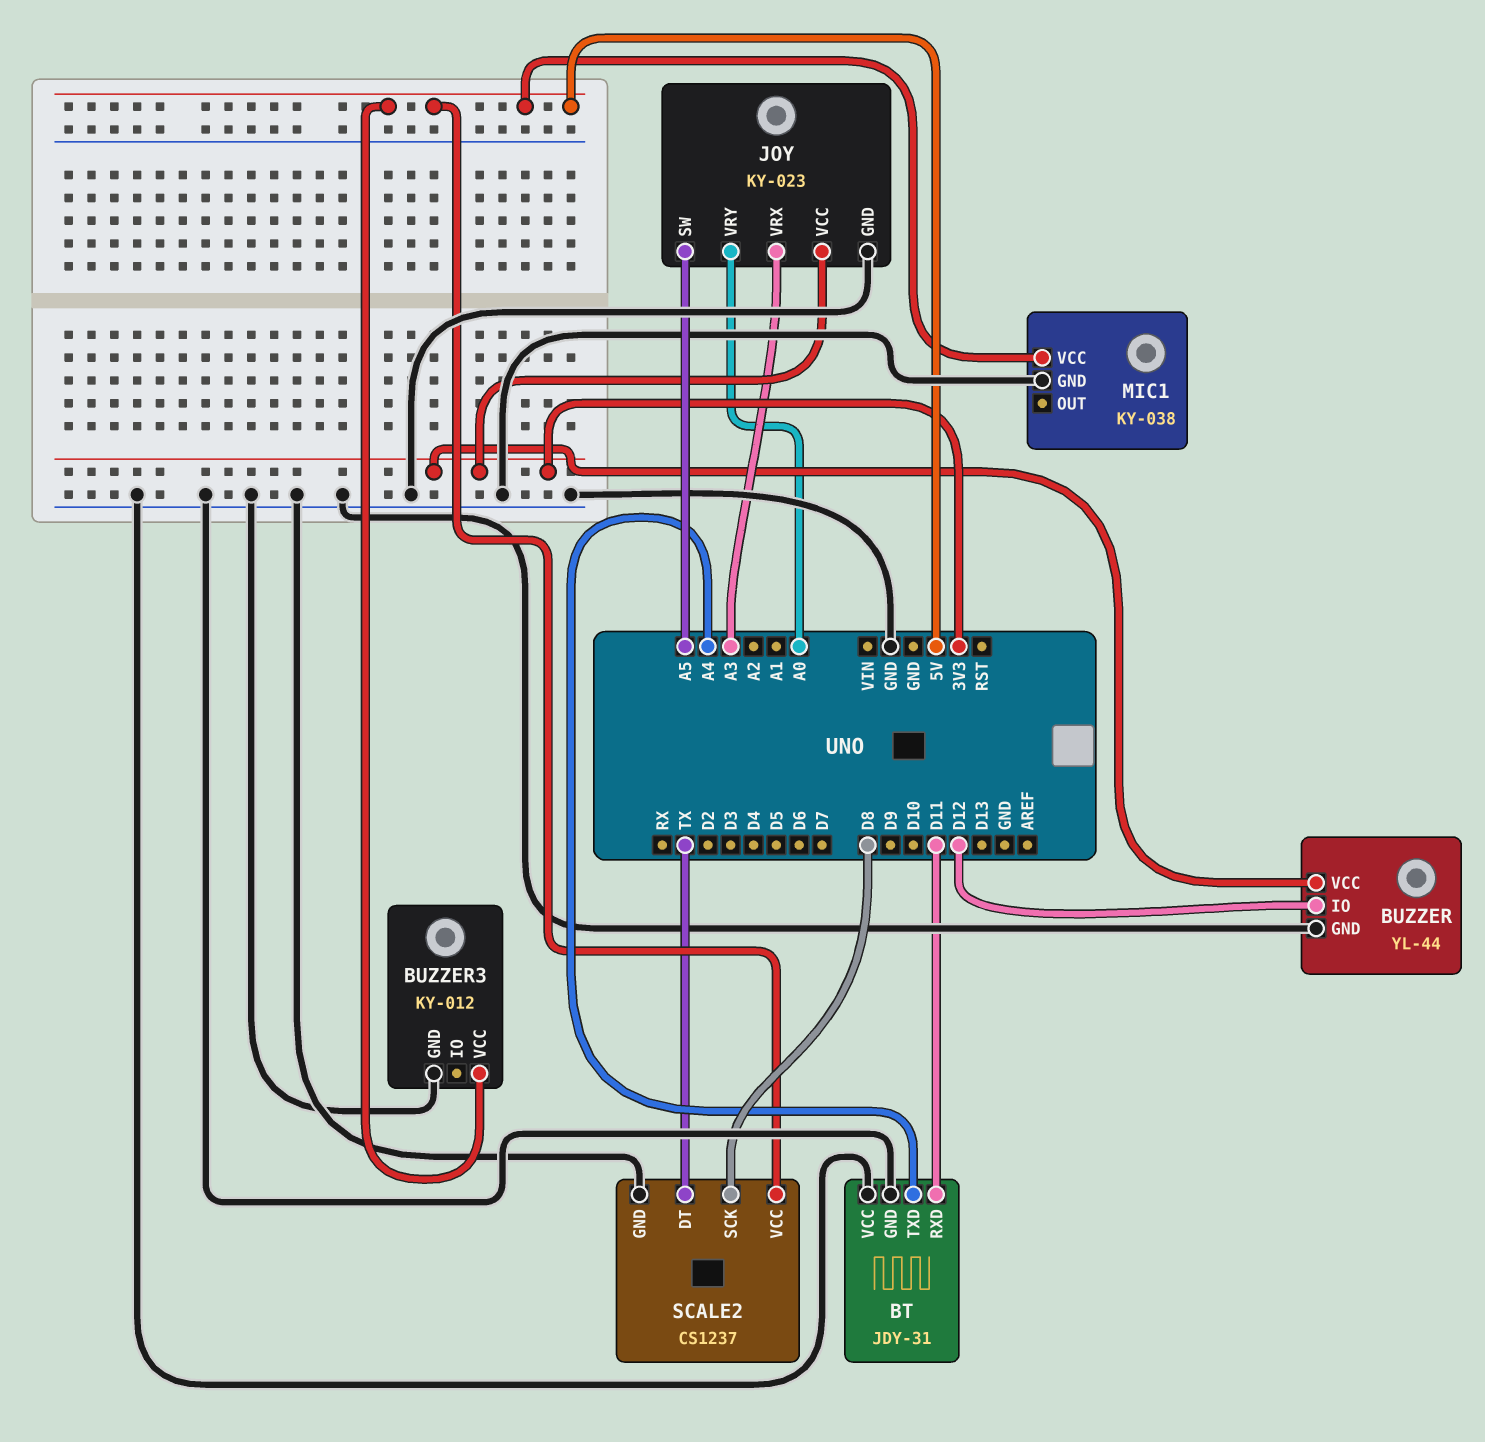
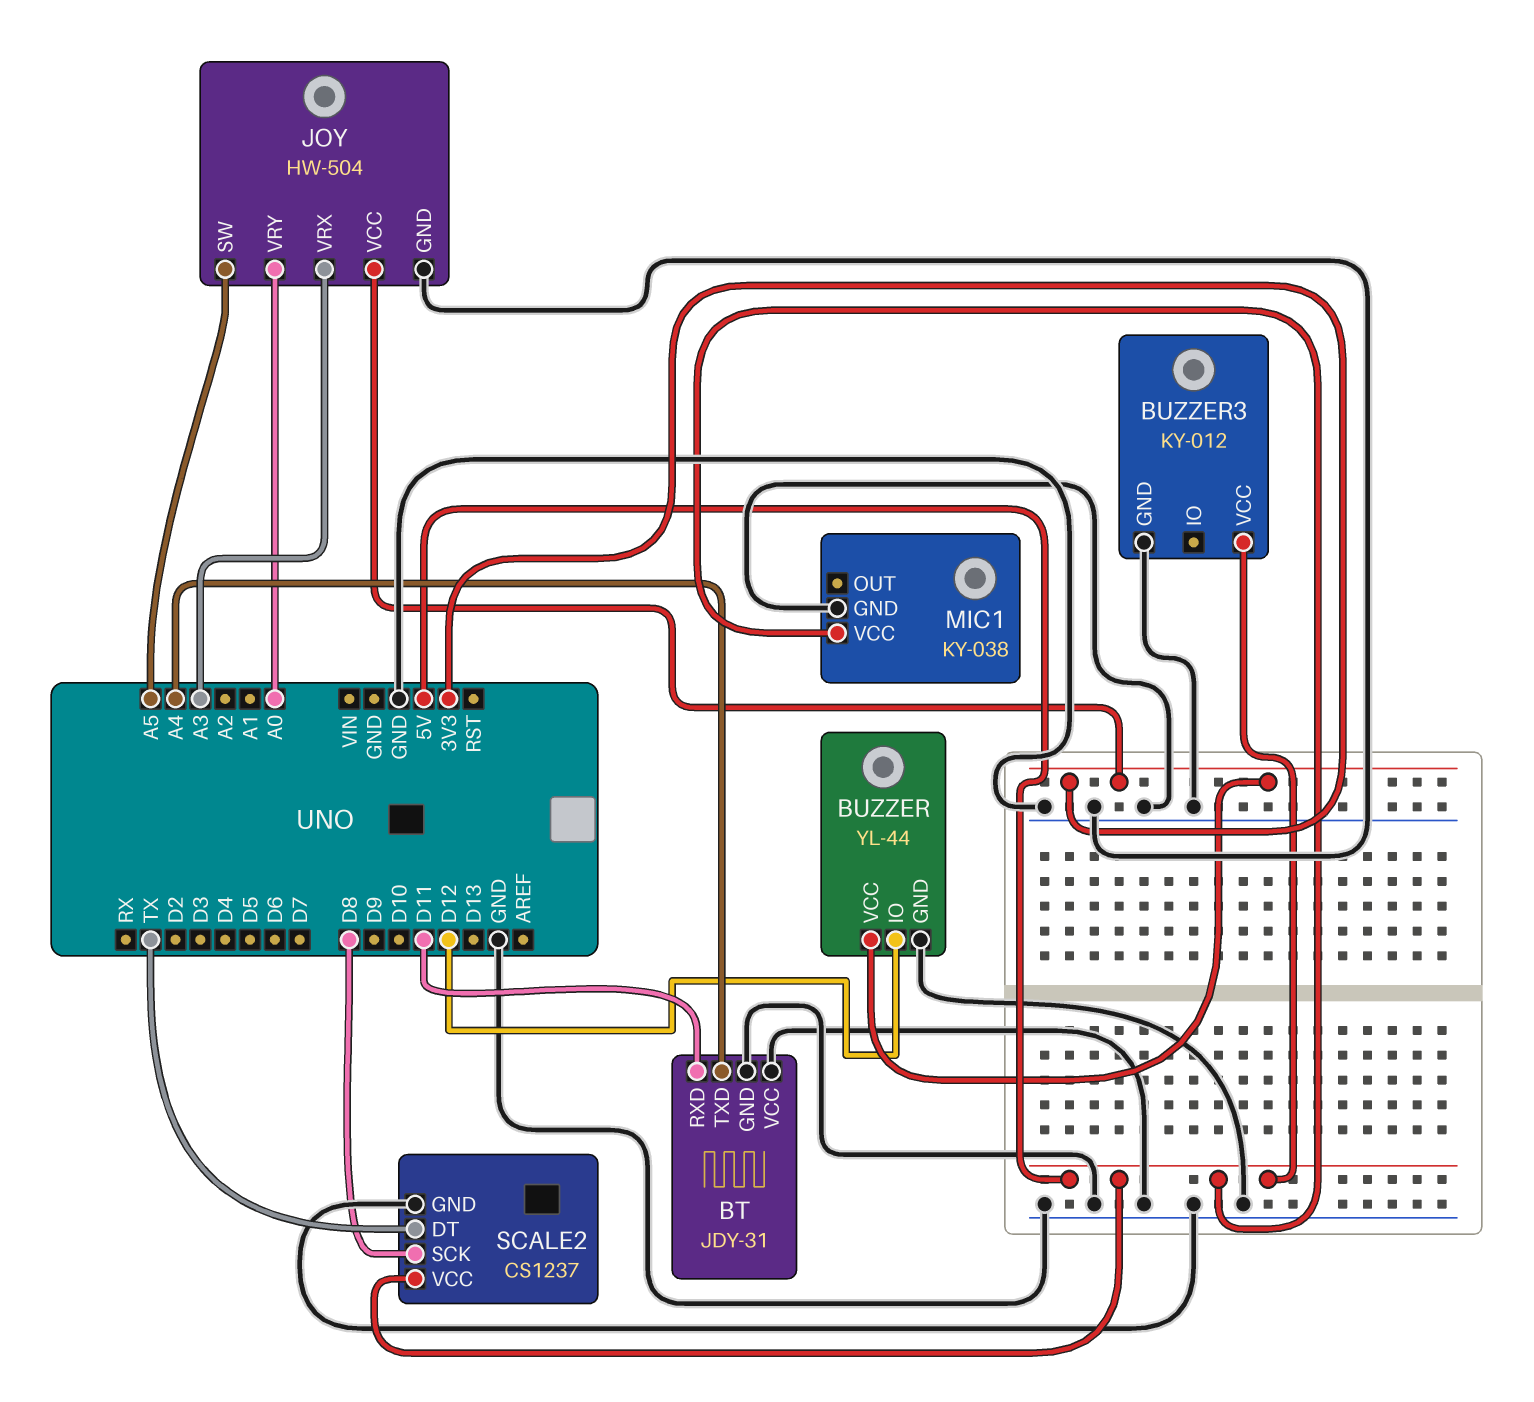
JOY: KY-023 -> HW-504

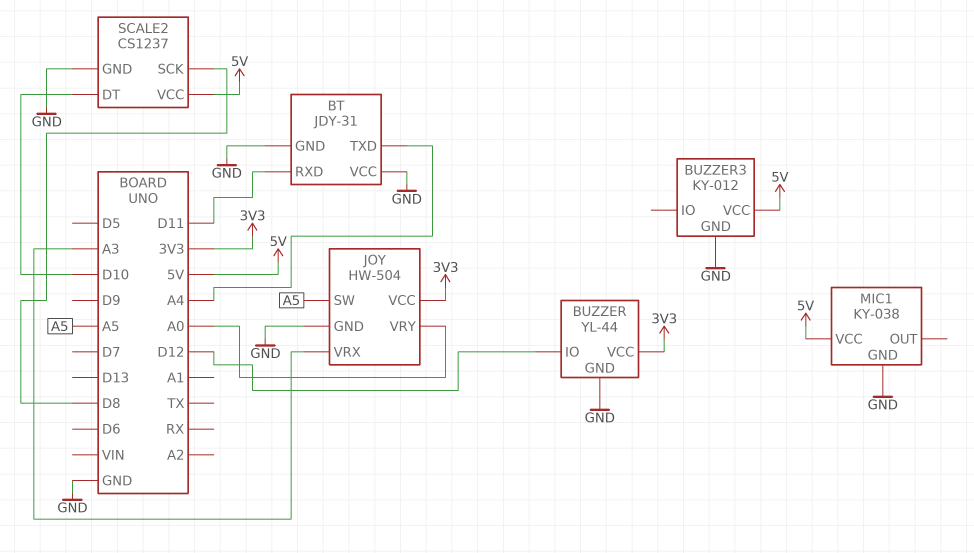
SCALE2 pin DT: TX -> D10

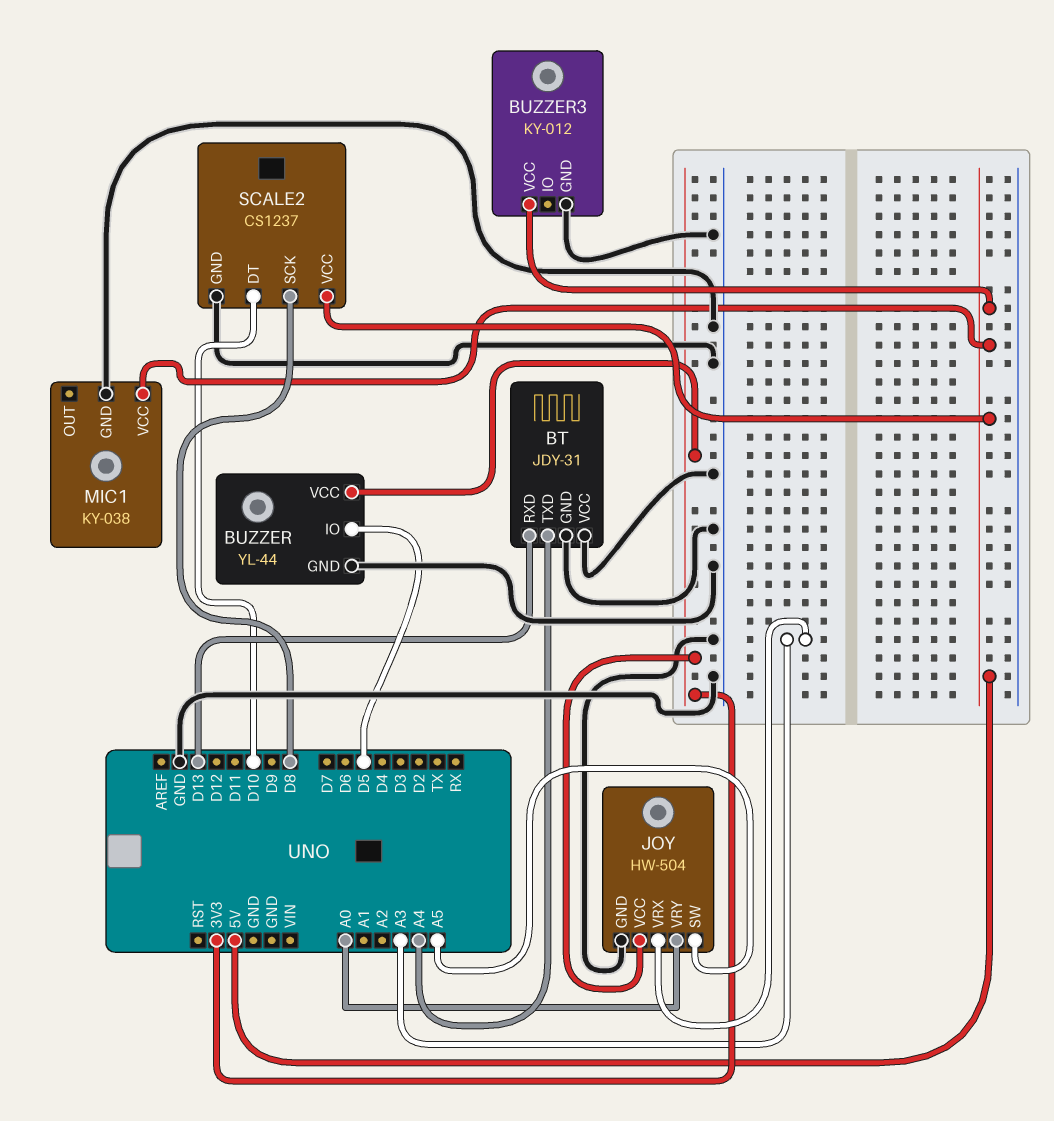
BT pin RXD: D11 -> D13
BUZZER pin IO: D12 -> D5

